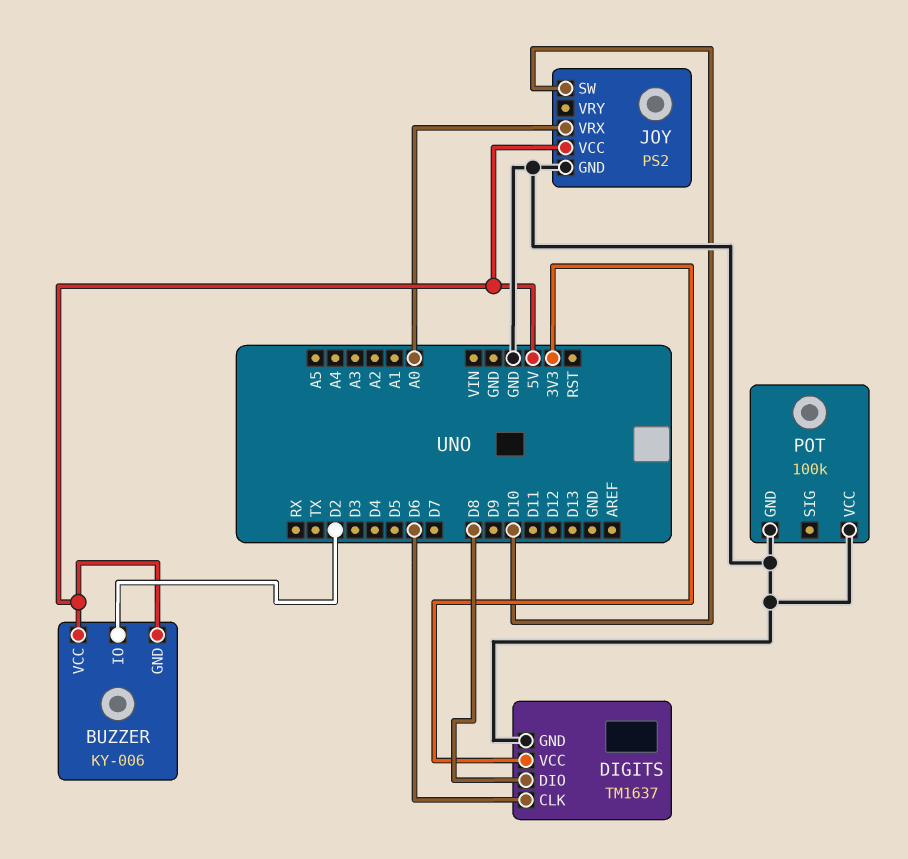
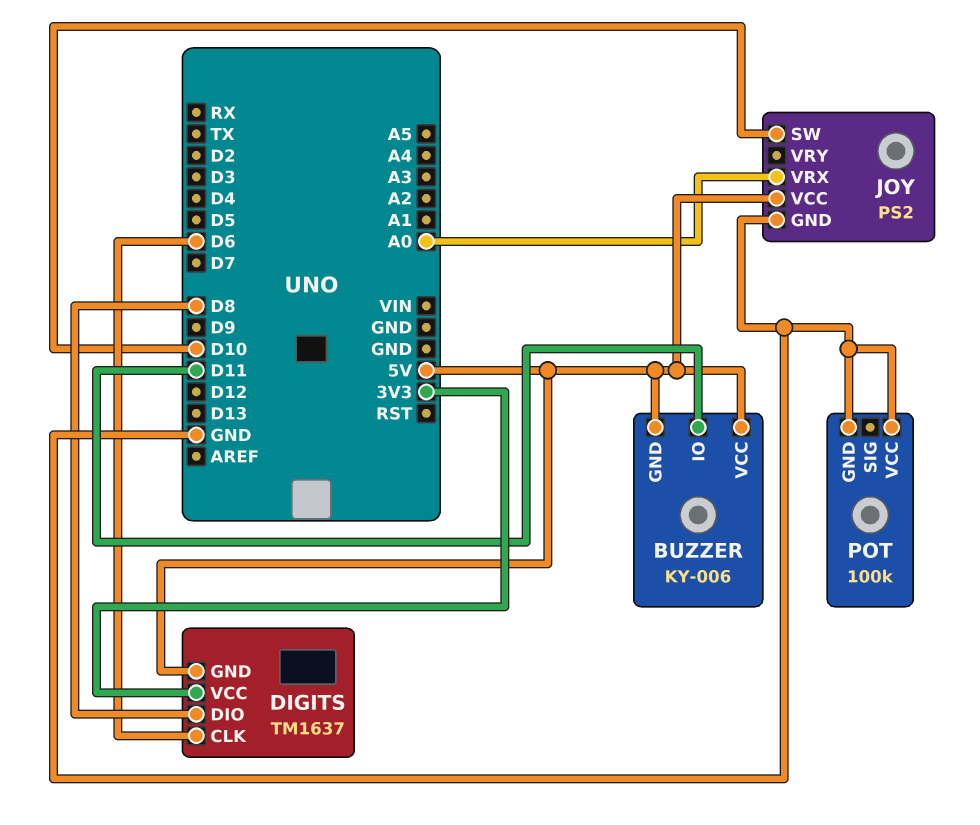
BUZZER pin IO: D2 -> D11
DIGITS pin GND: GND -> 5V

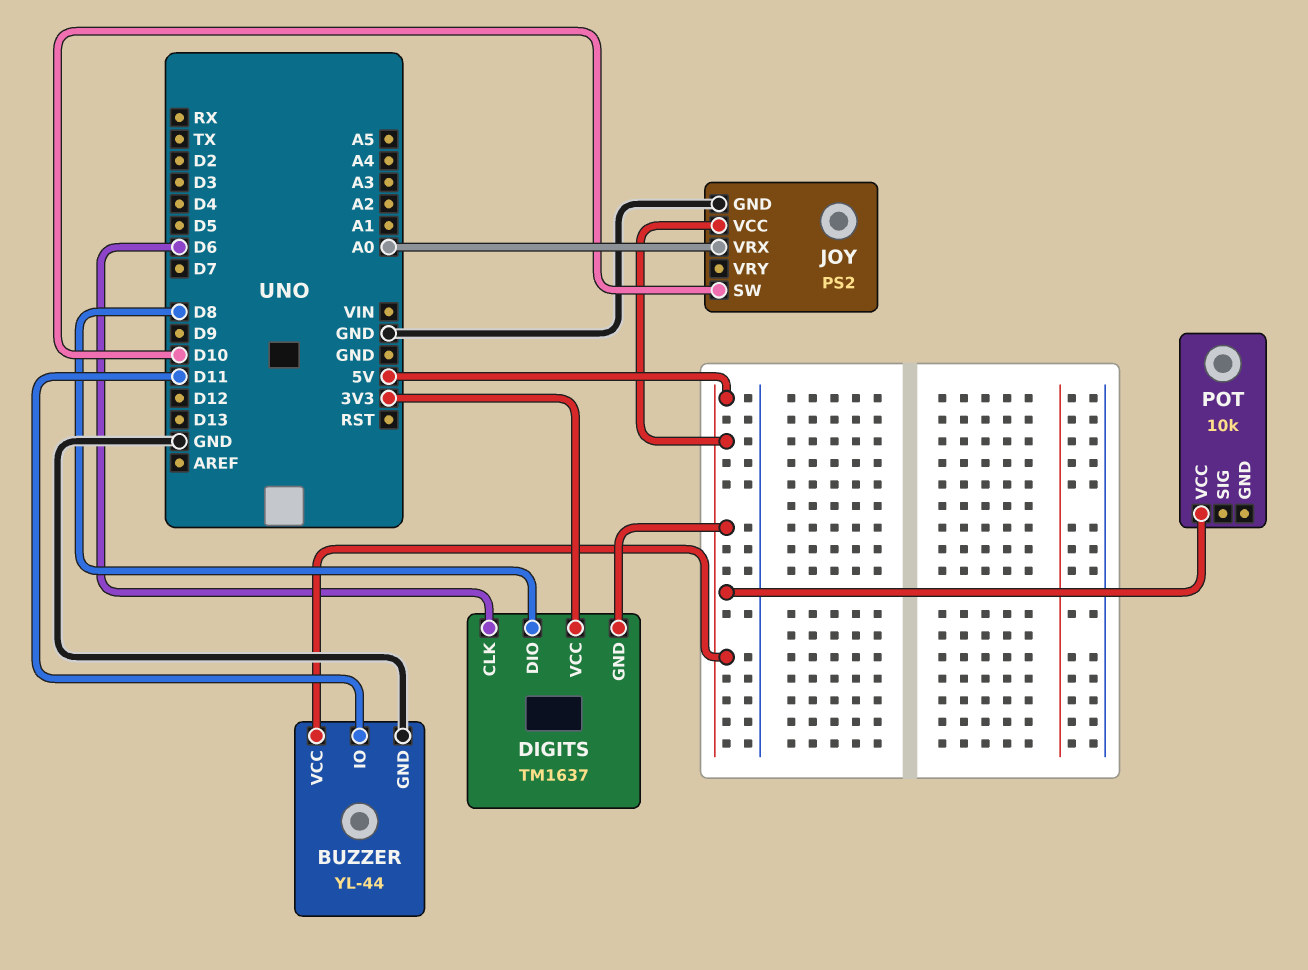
BUZZER: KY-006 -> YL-44
BUZZER pin GND: 5V -> GND
POT: 100k -> 10k
POT pin GND: GND -> none
POT pin VCC: GND -> 5V

